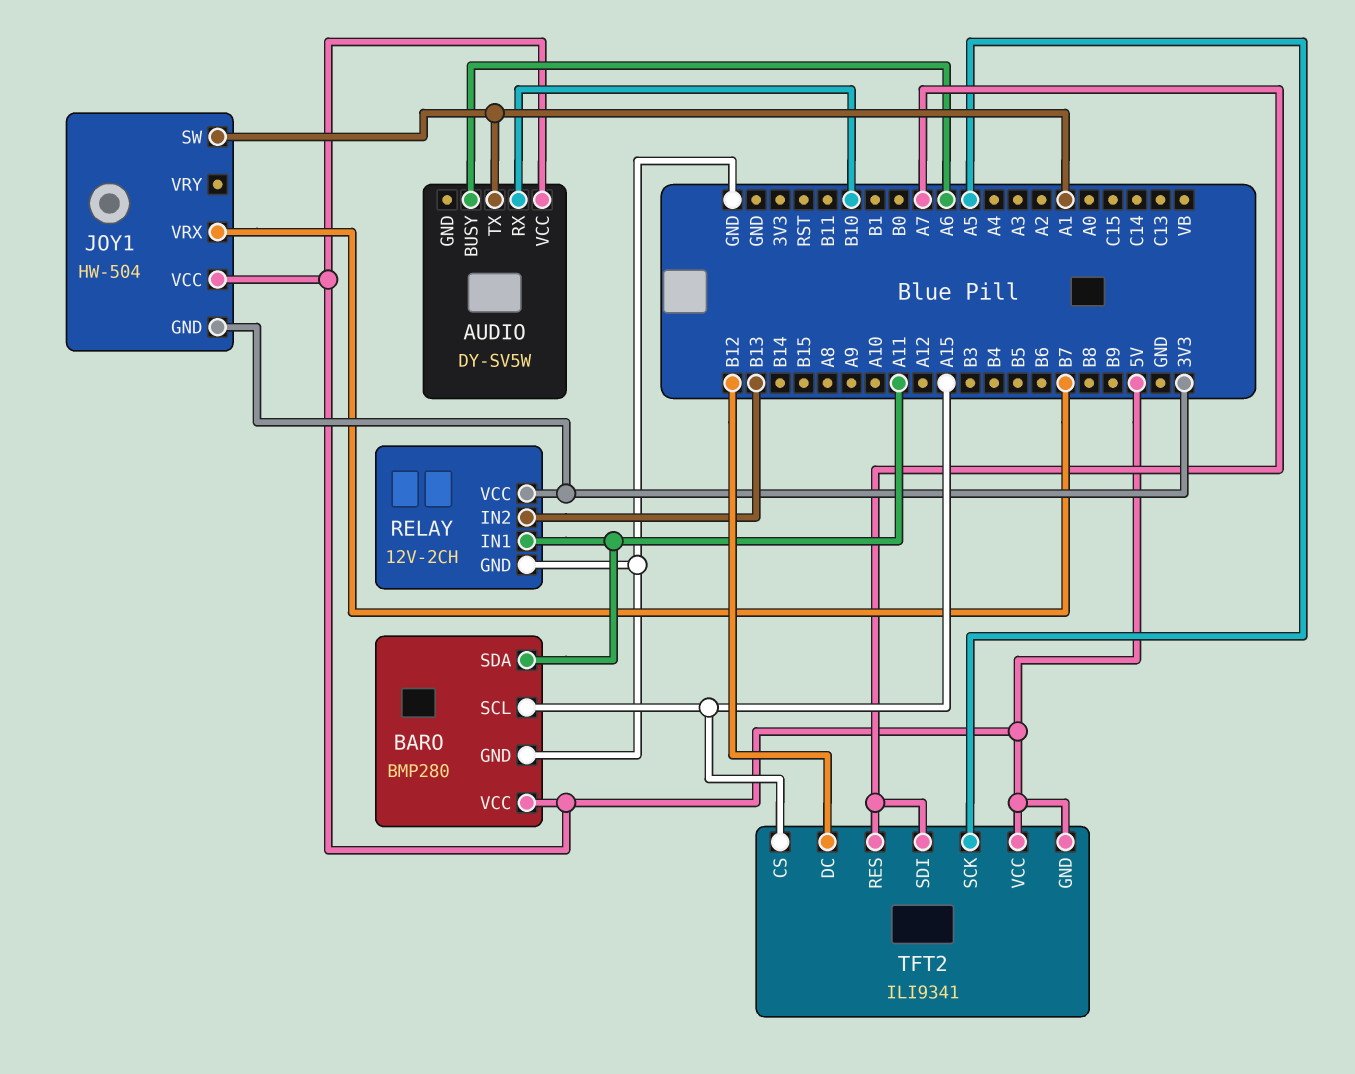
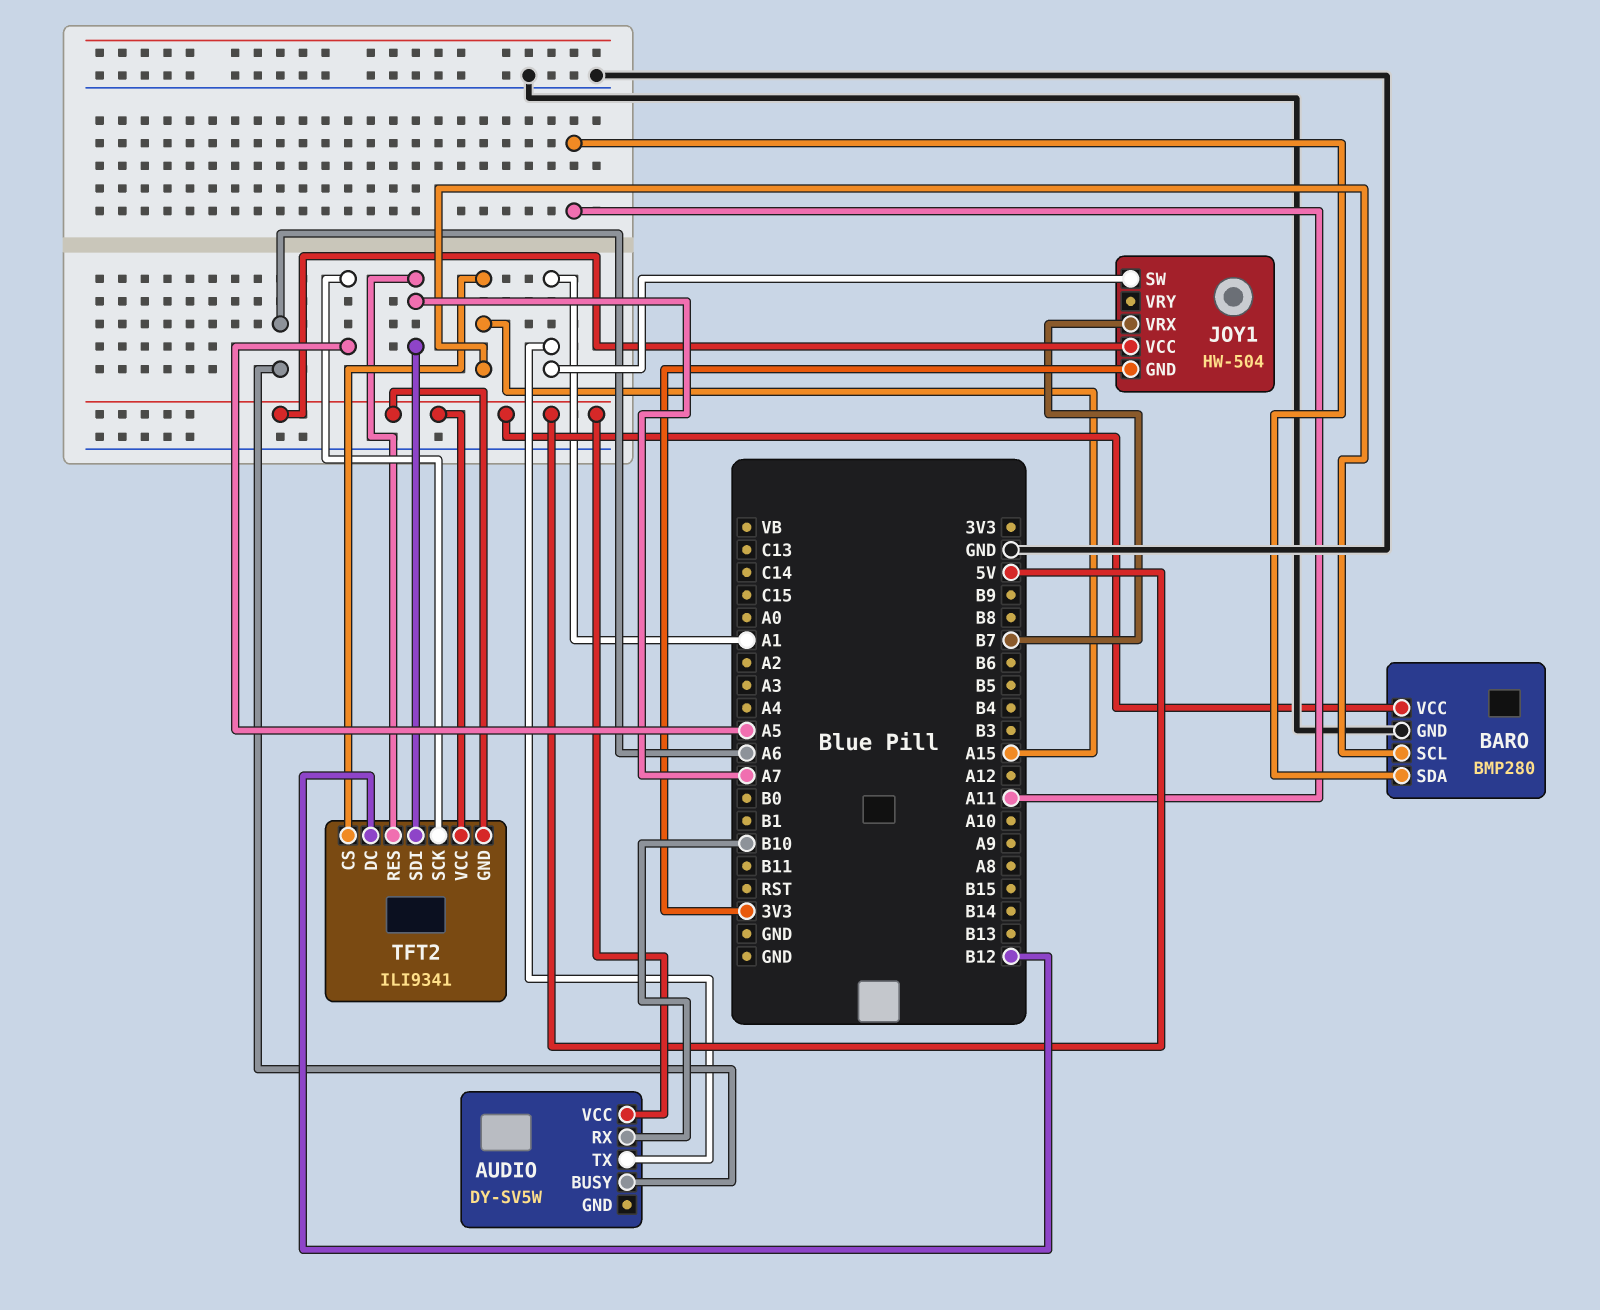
RELAY: 12V-2CH -> none
RELAY pin GND: GND -> none
RELAY pin IN1: A11 -> none
RELAY pin IN2: B13 -> none
RELAY pin VCC: 3V3 -> none

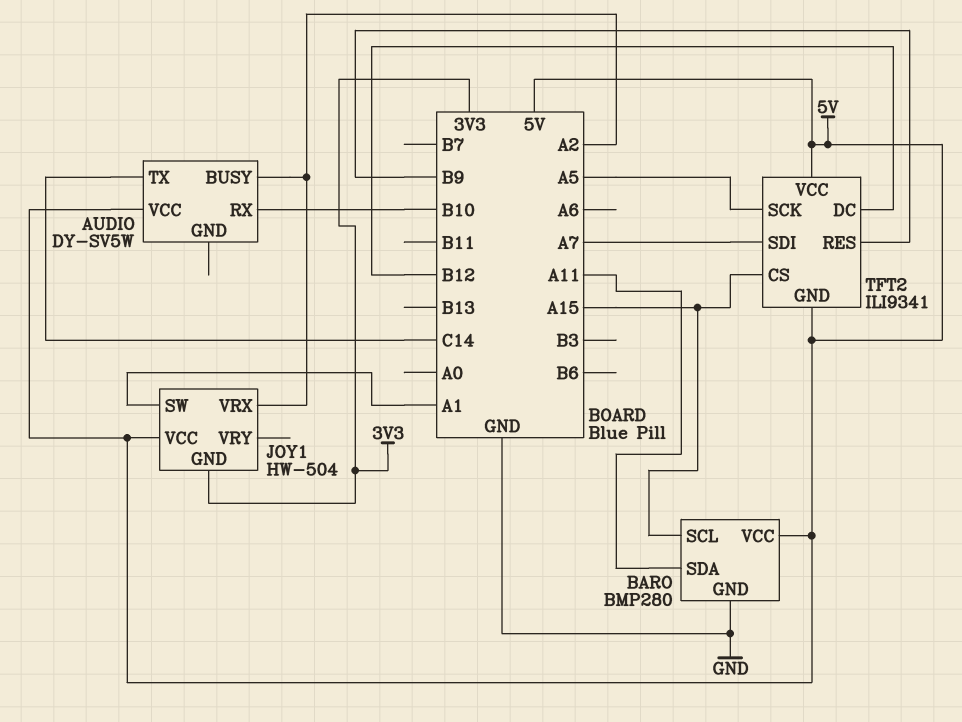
AUDIO pin BUSY: A6 -> A2
AUDIO pin TX: A1 -> C14
JOY1 pin VRX: B7 -> A2
TFT2 pin RES: A7 -> B9

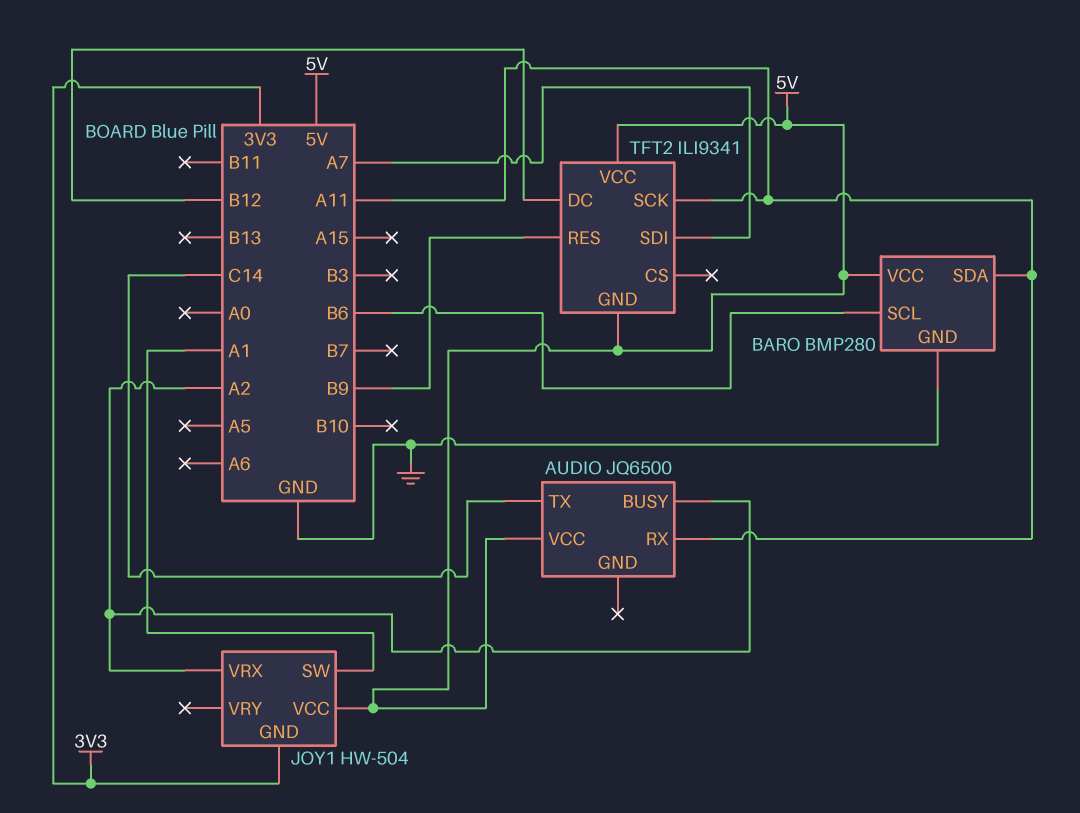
AUDIO: DY-SV5W -> JQ6500
AUDIO pin RX: B10 -> A11
BARO pin SCL: A15 -> B6
TFT2 pin CS: A15 -> none
TFT2 pin SCK: A5 -> A11

